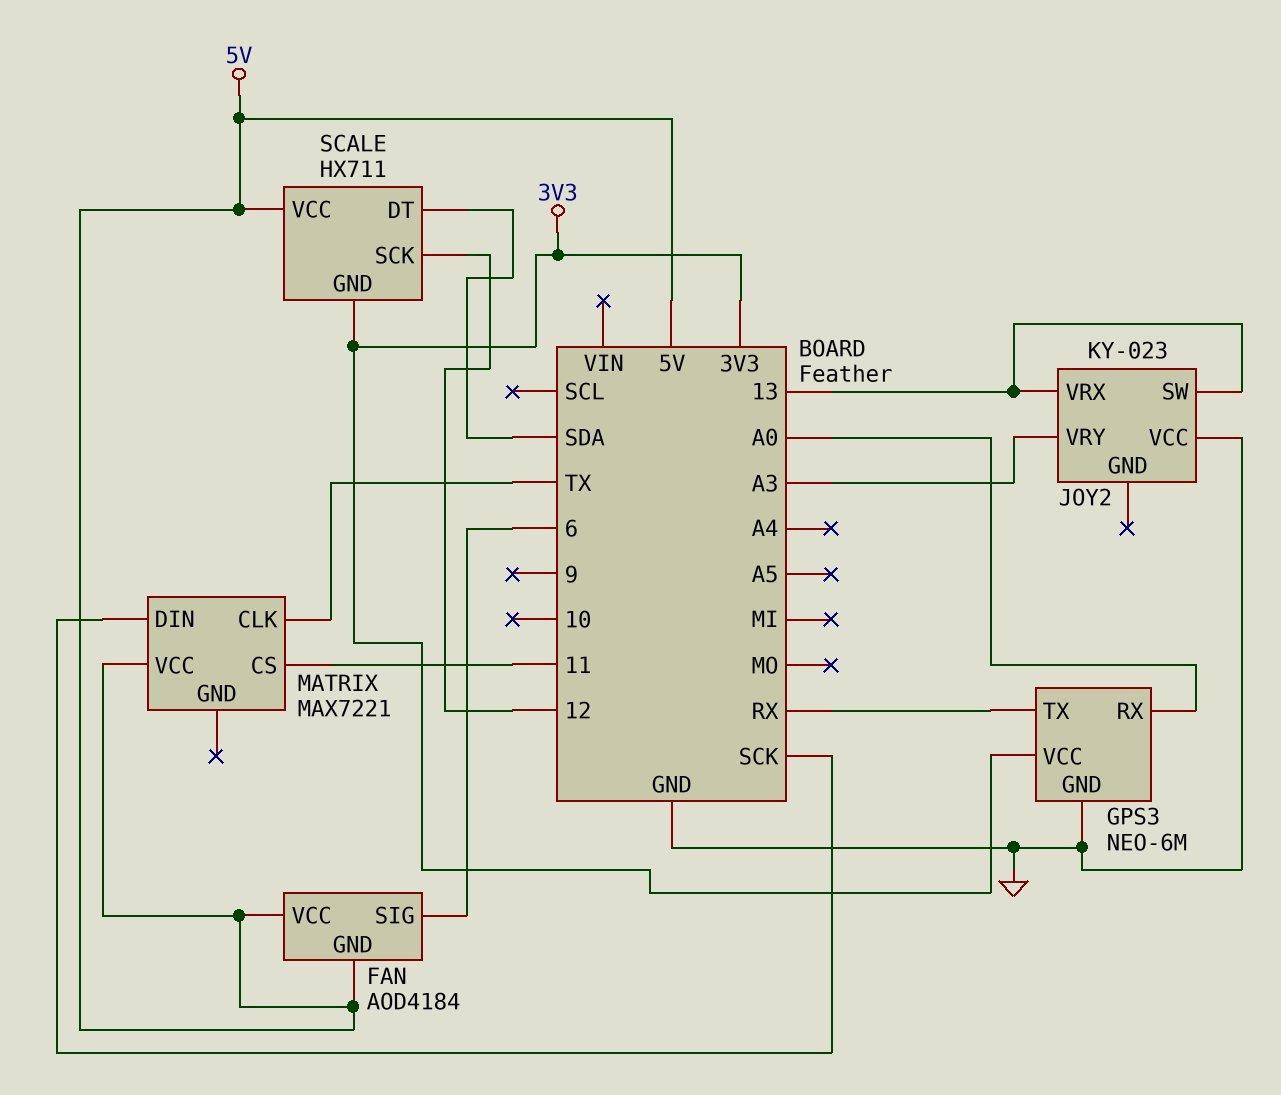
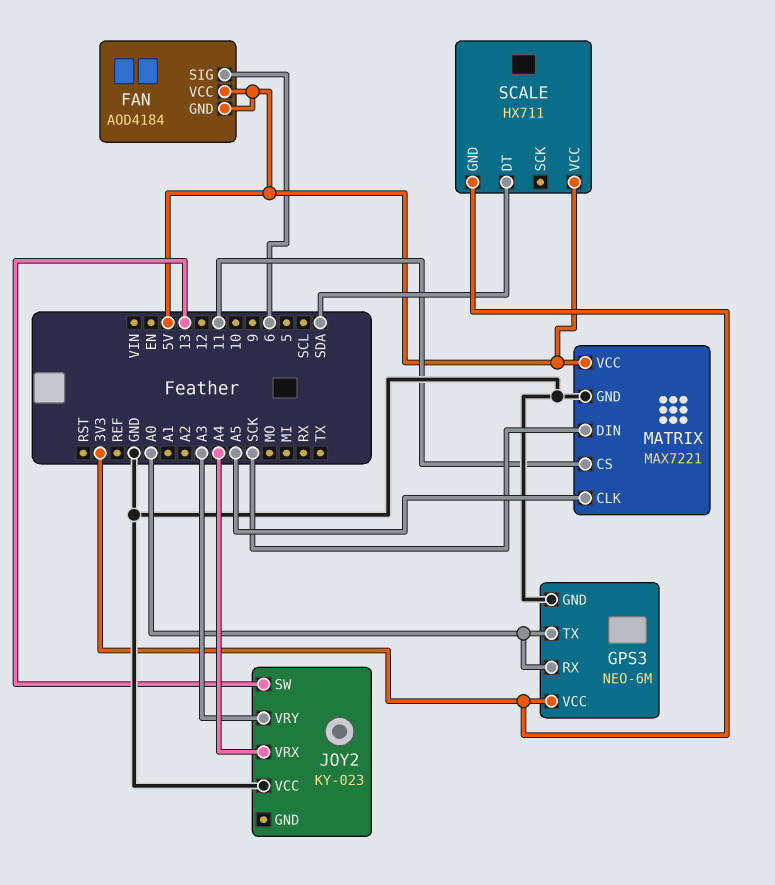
GPS3 pin TX: RX -> A0
JOY2 pin VRX: 13 -> A4
MATRIX pin CLK: TX -> A5
MATRIX pin GND: none -> GND
SCALE pin SCK: 12 -> none

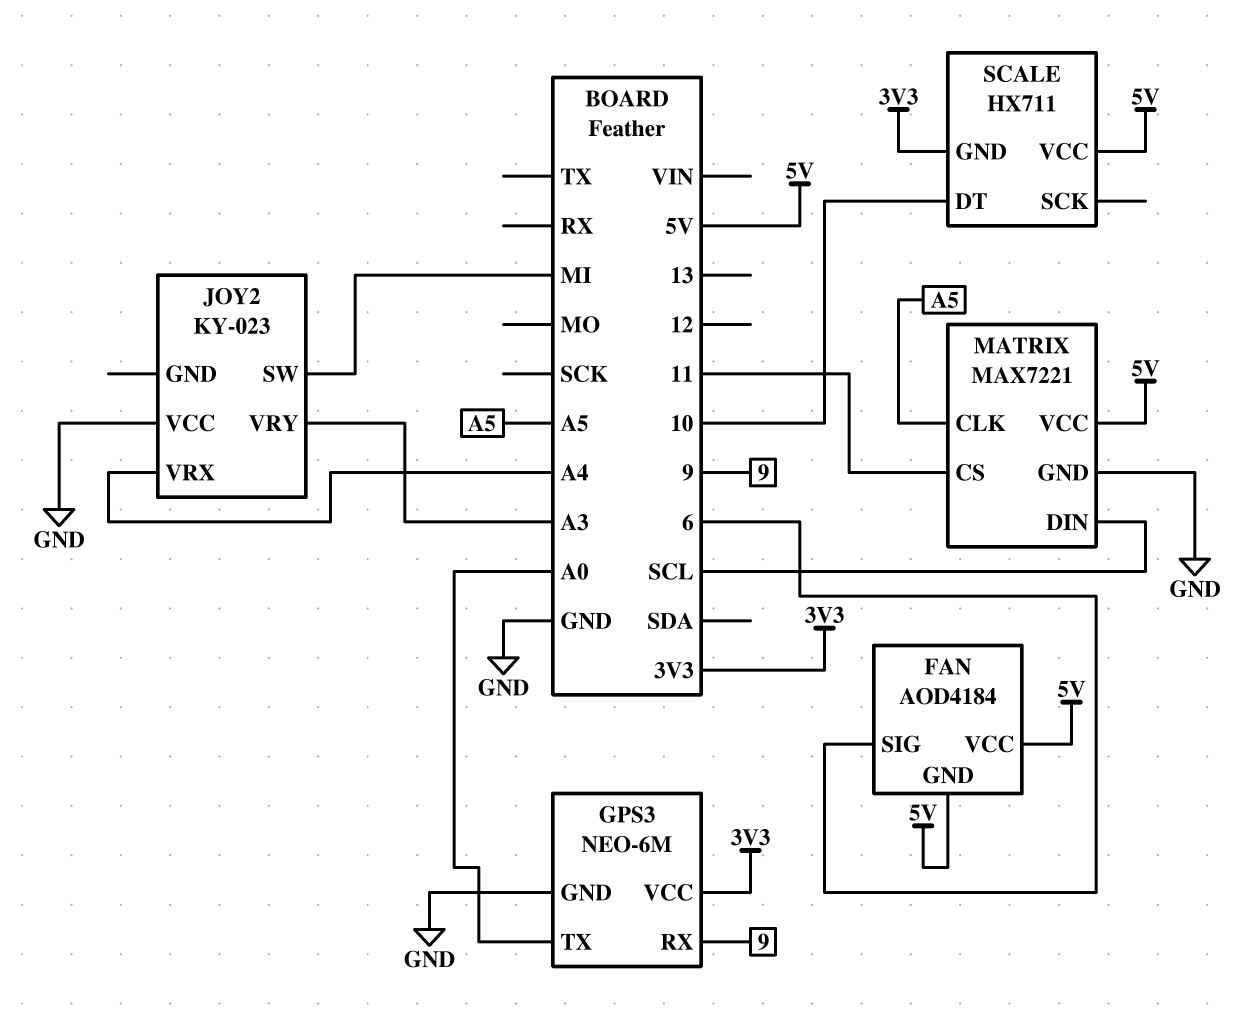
GPS3 pin RX: A0 -> 9
JOY2 pin SW: 13 -> MI
MATRIX pin DIN: SCK -> SCL
SCALE pin DT: SDA -> 10

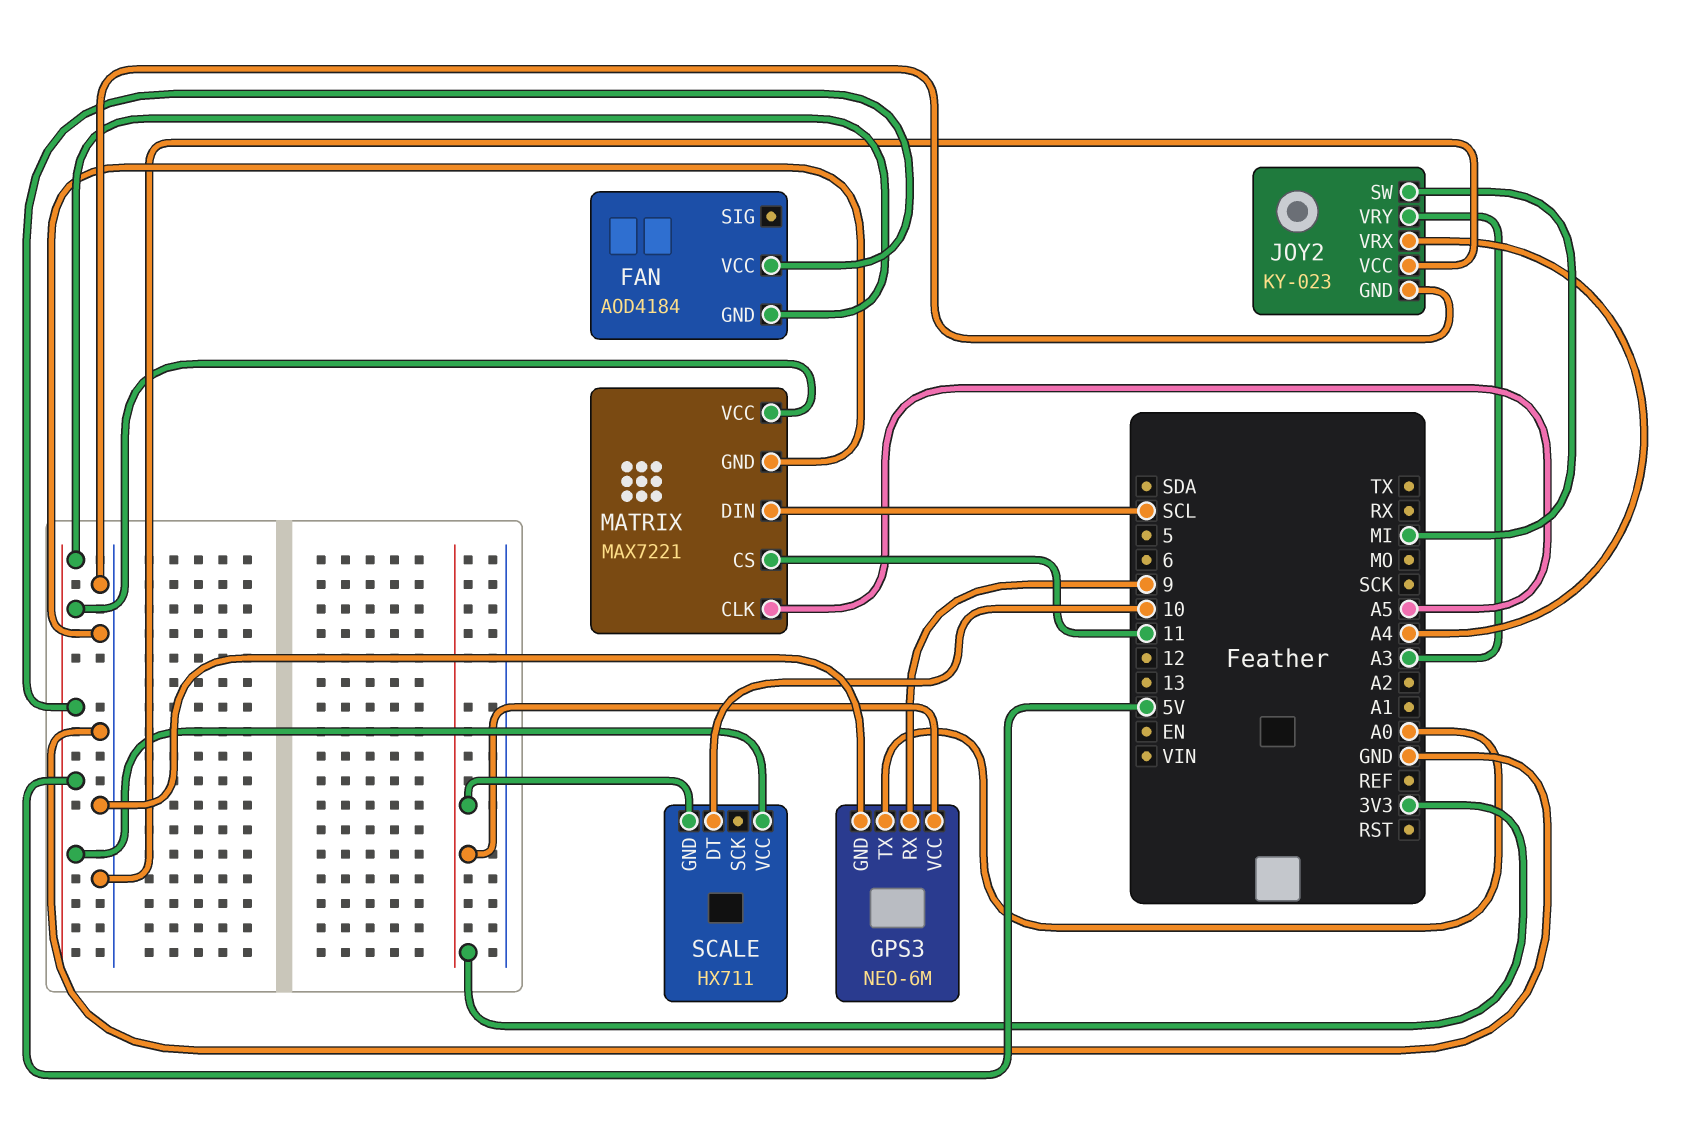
FAN pin SIG: 6 -> none
JOY2 pin GND: none -> GND

